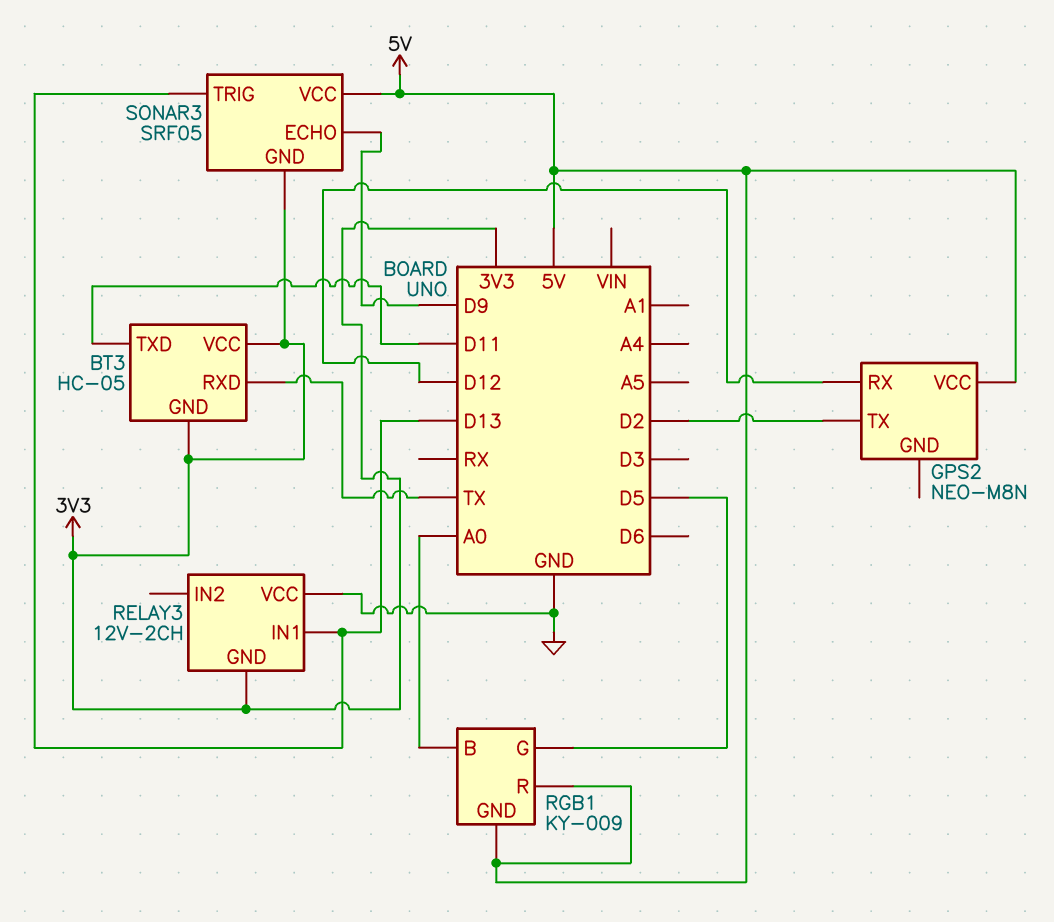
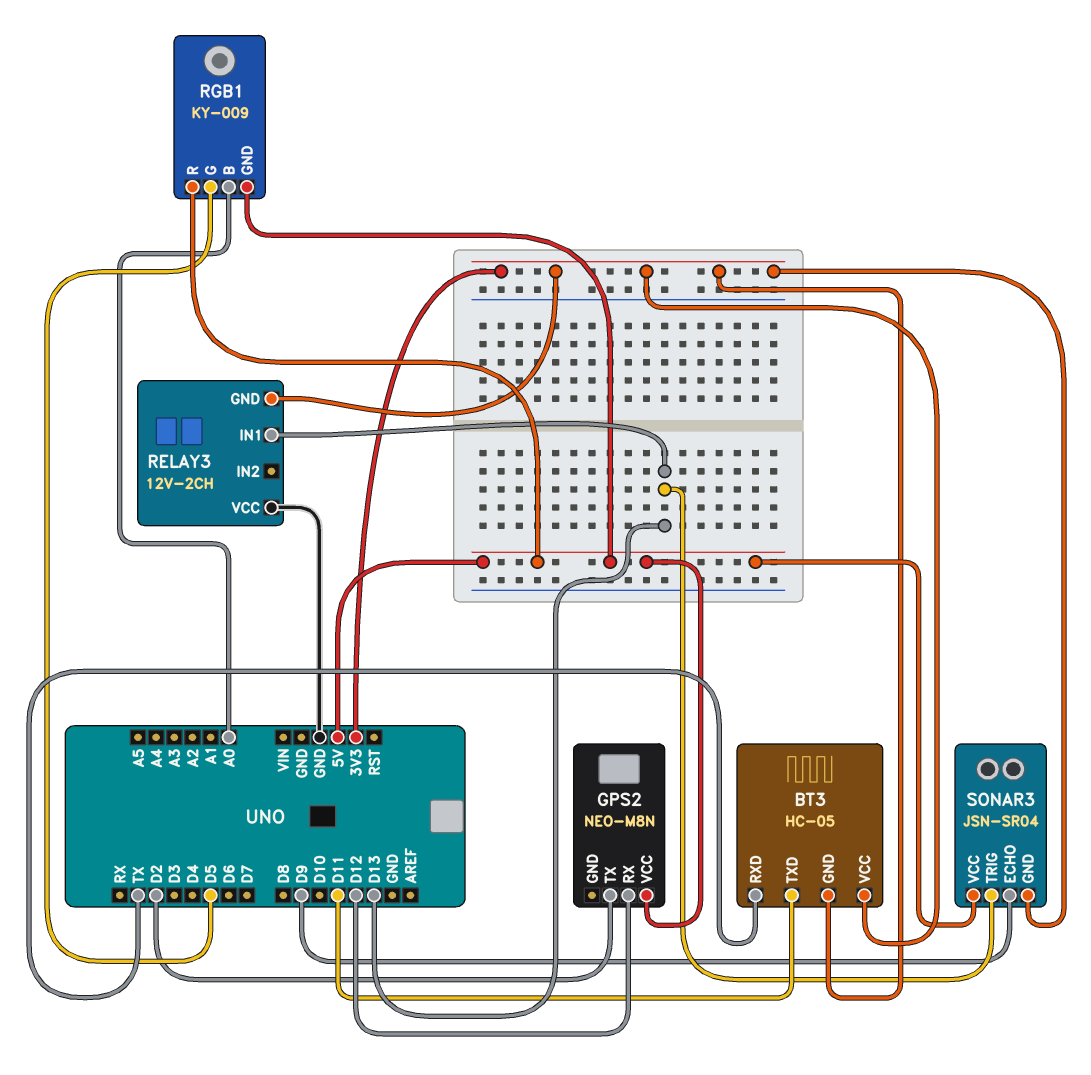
SONAR3: SRF05 -> JSN-SR04

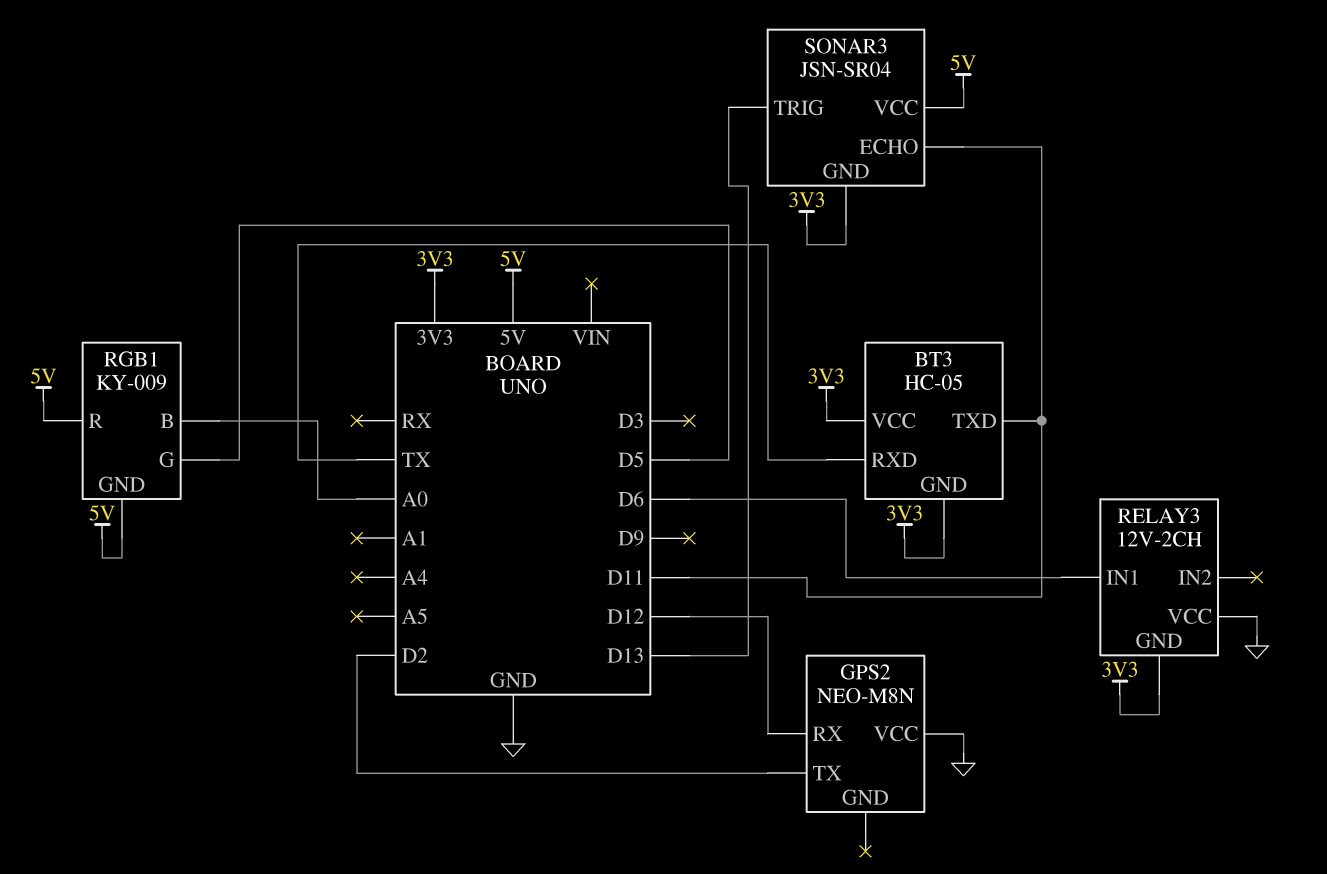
GPS2 pin VCC: 5V -> GND
RELAY3 pin IN1: D13 -> D6
SONAR3 pin ECHO: D9 -> D11

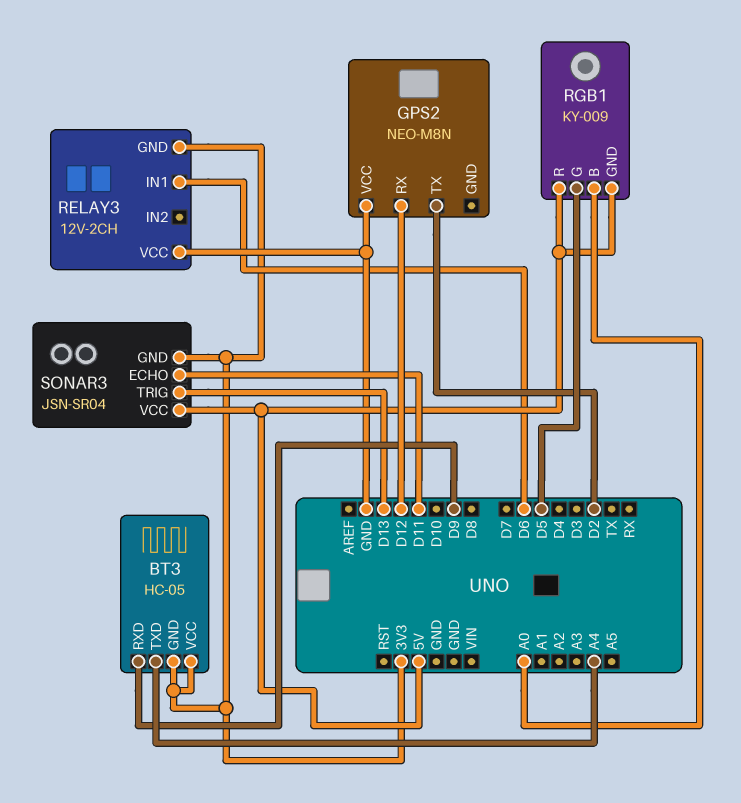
BT3 pin RXD: TX -> D9
BT3 pin TXD: D11 -> A4

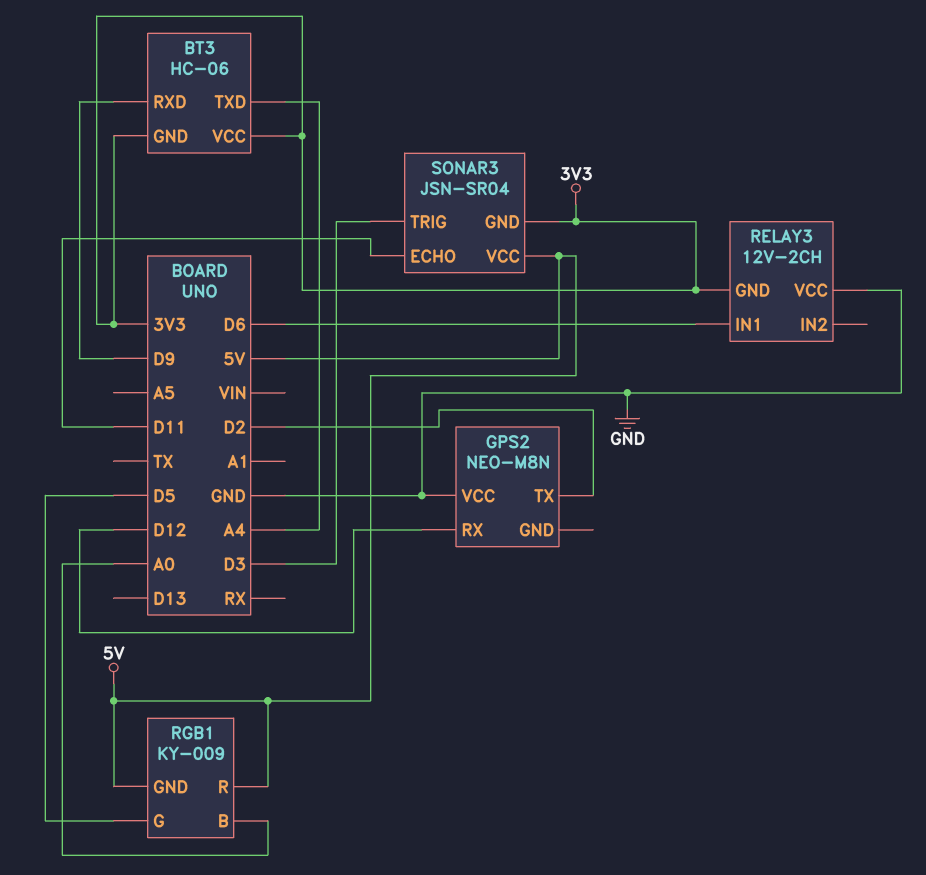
BT3: HC-05 -> HC-06
SONAR3 pin TRIG: D13 -> D3

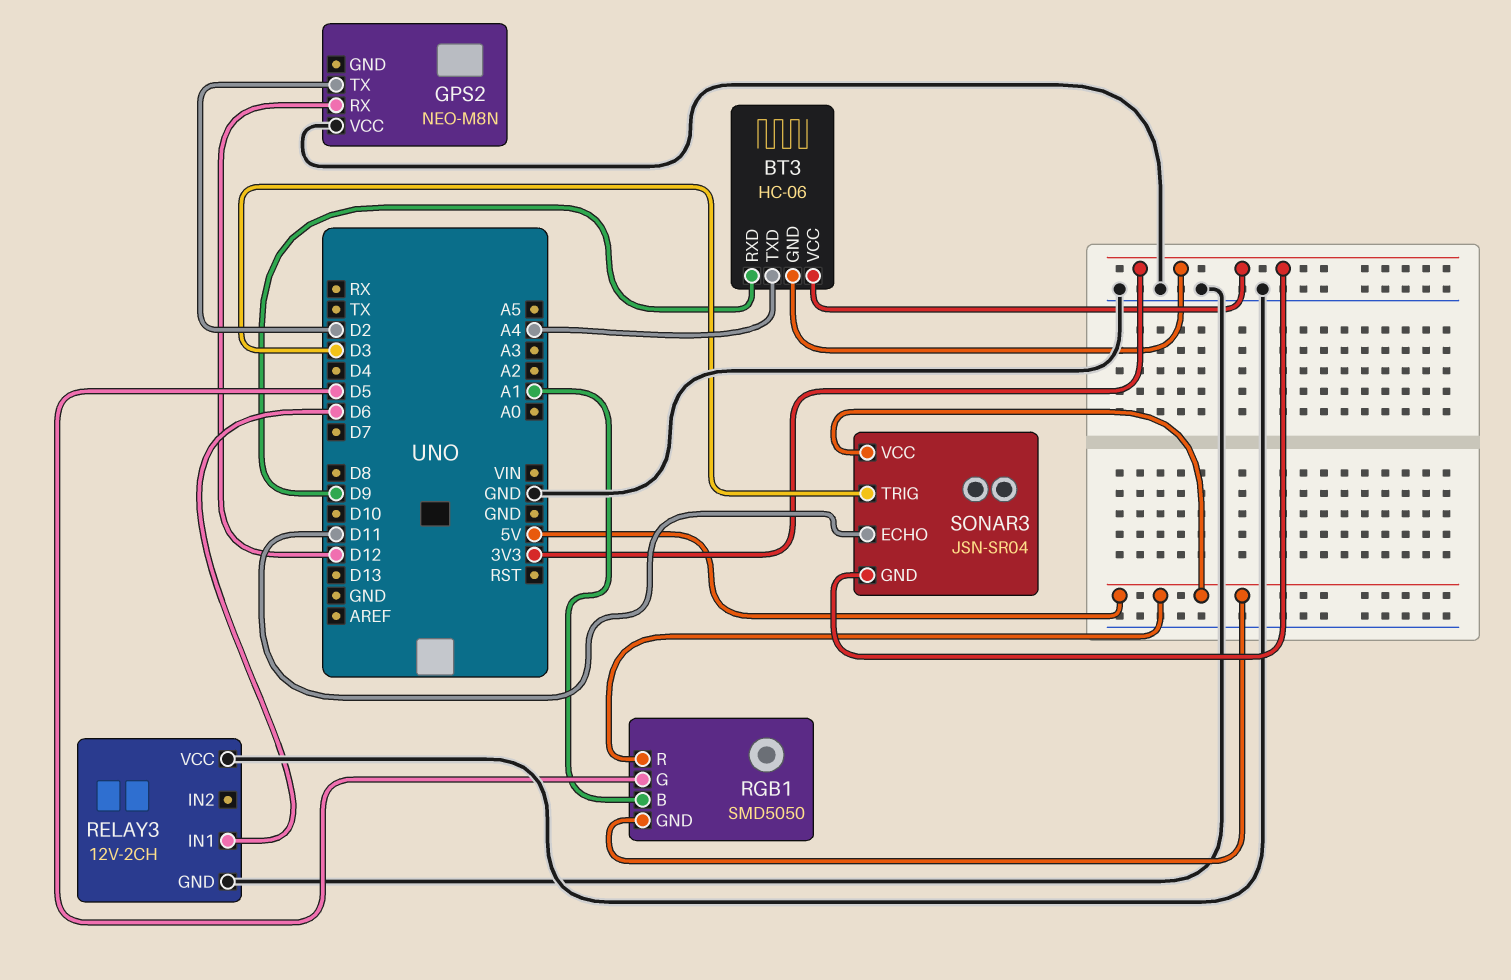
RELAY3 pin GND: 3V3 -> GND
RGB1: KY-009 -> SMD5050
RGB1 pin B: A0 -> A1

